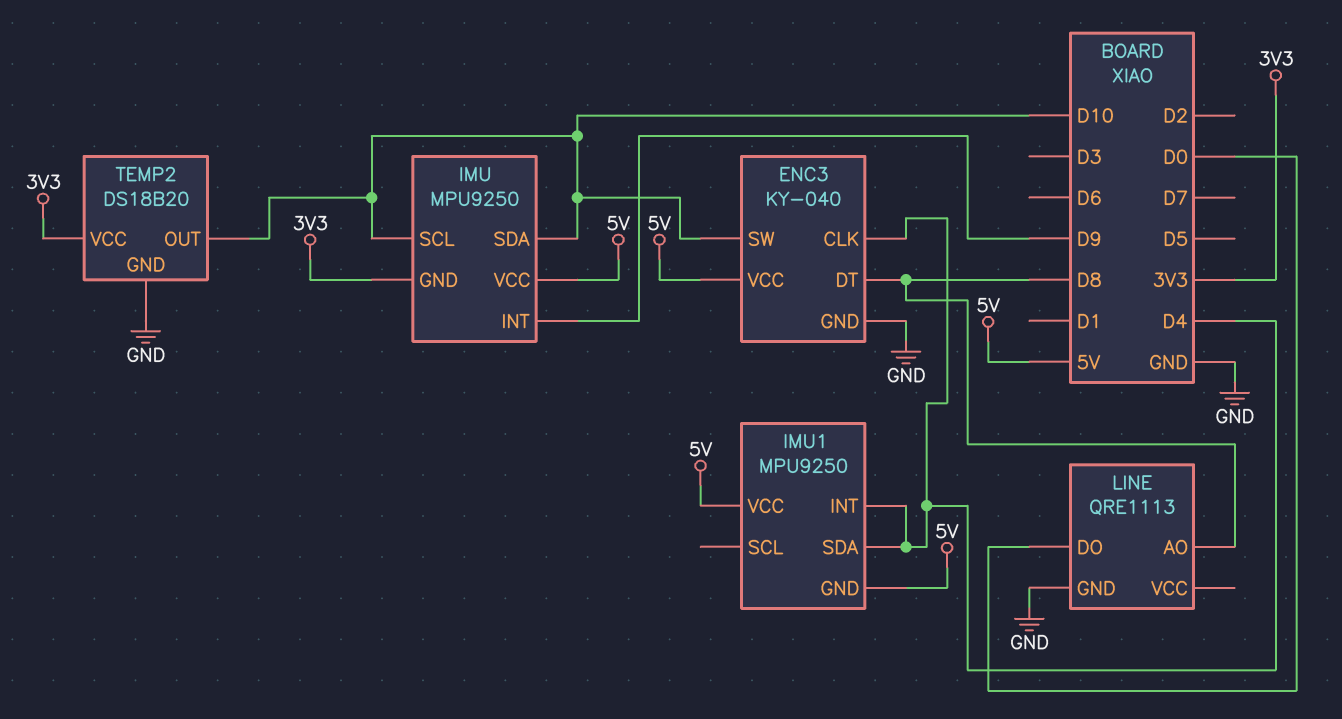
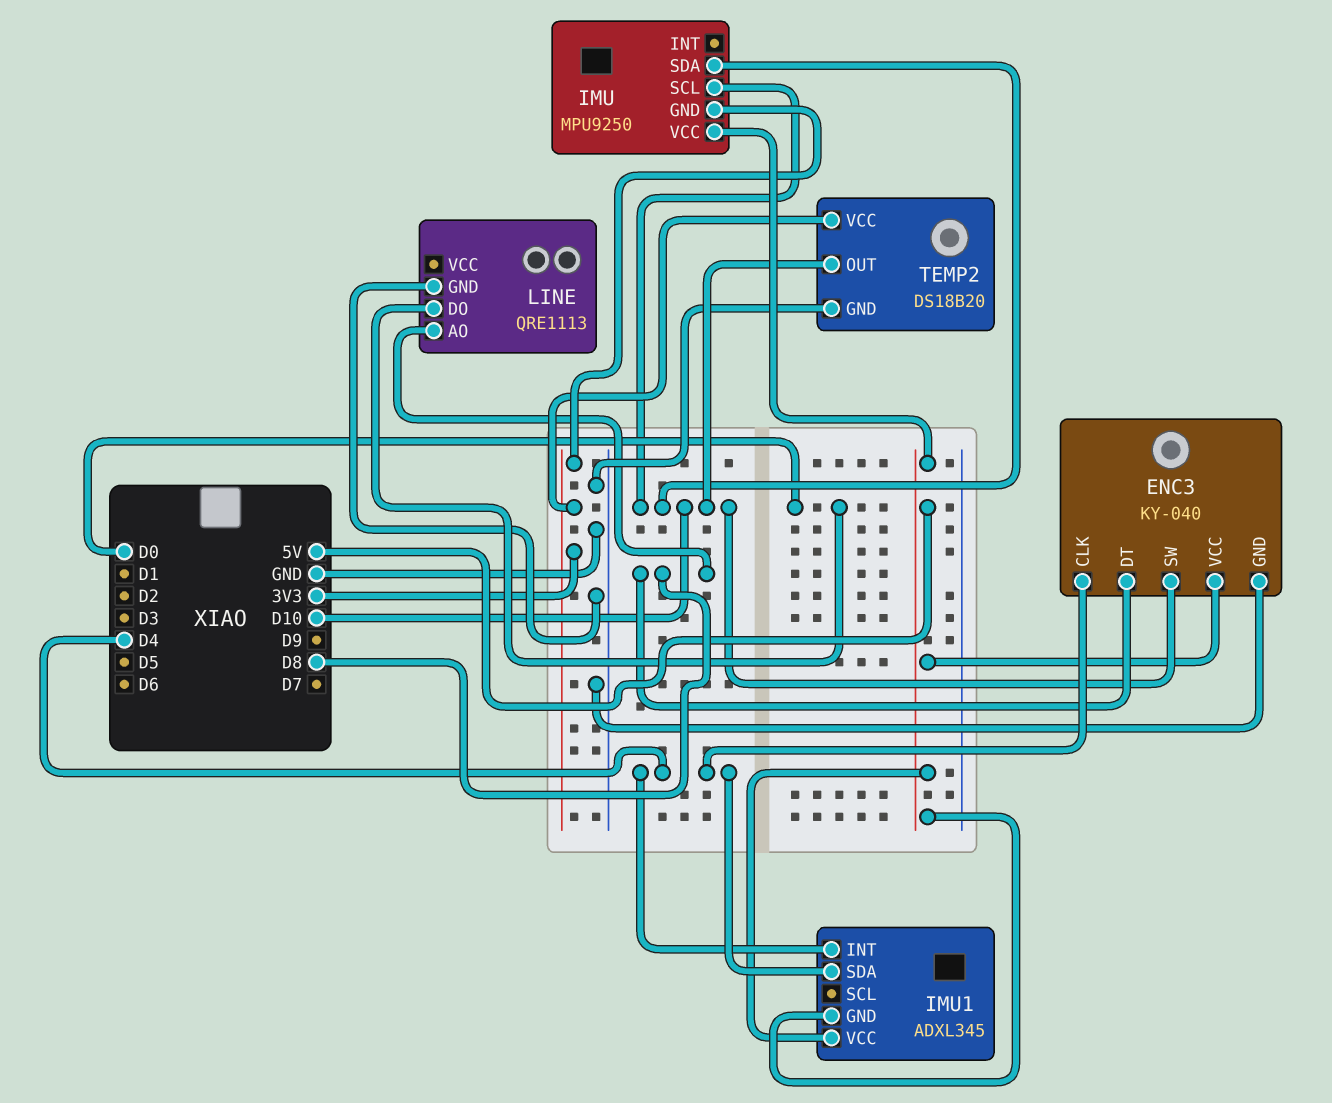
IMU pin INT: D9 -> none
IMU1: MPU9250 -> ADXL345

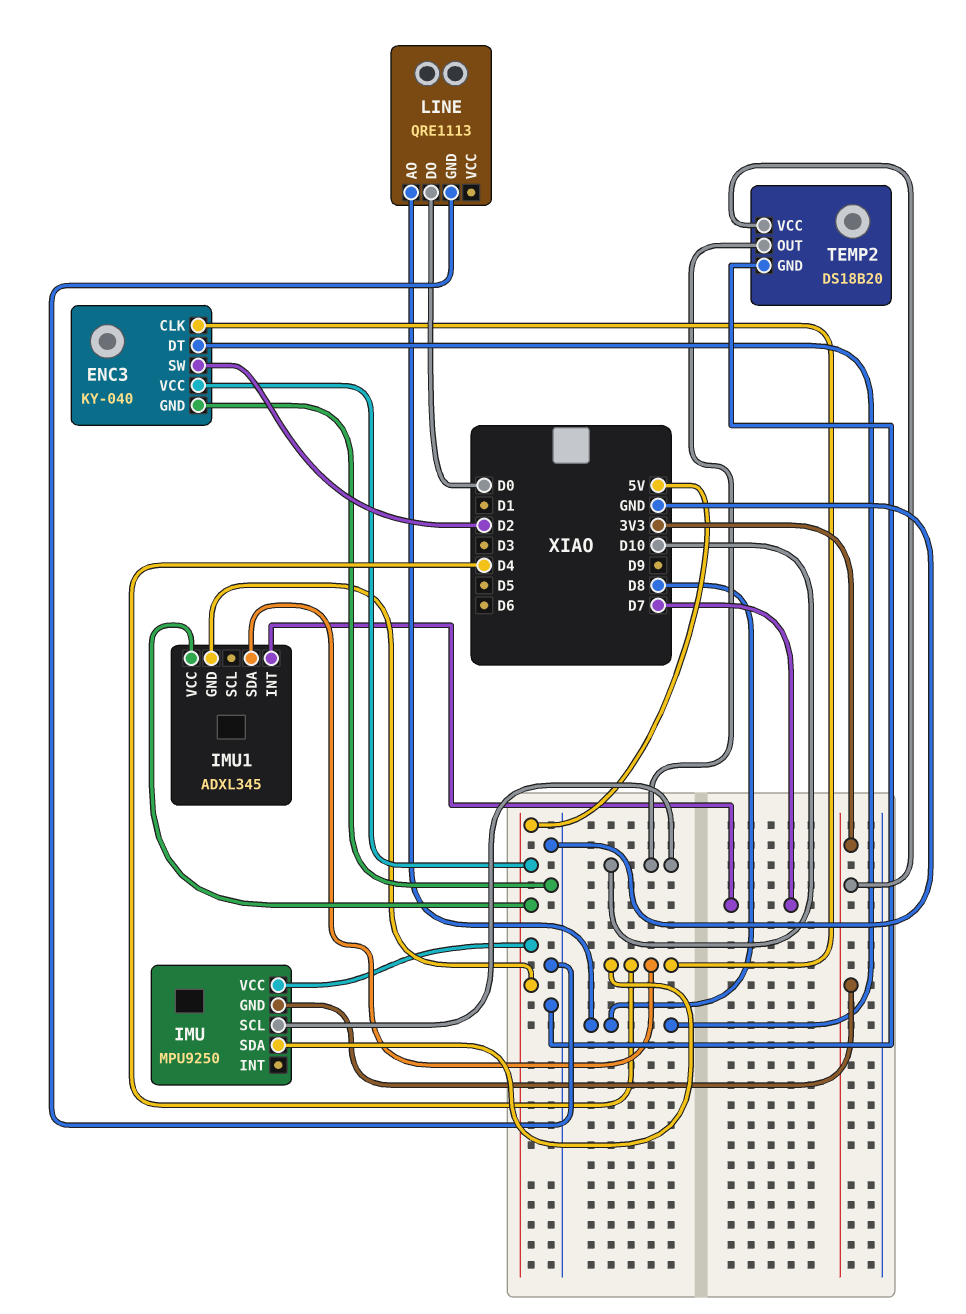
ENC3 pin SW: D10 -> D2
IMU pin SDA: D10 -> D4
IMU1 pin INT: D4 -> D7

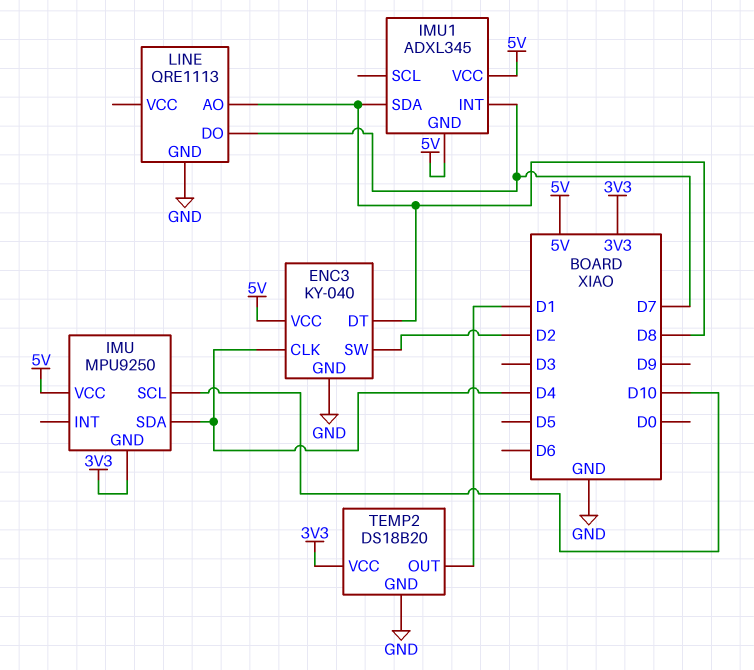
IMU1 pin SDA: D4 -> D8
LINE pin DO: D0 -> D7
TEMP2 pin OUT: D10 -> D1

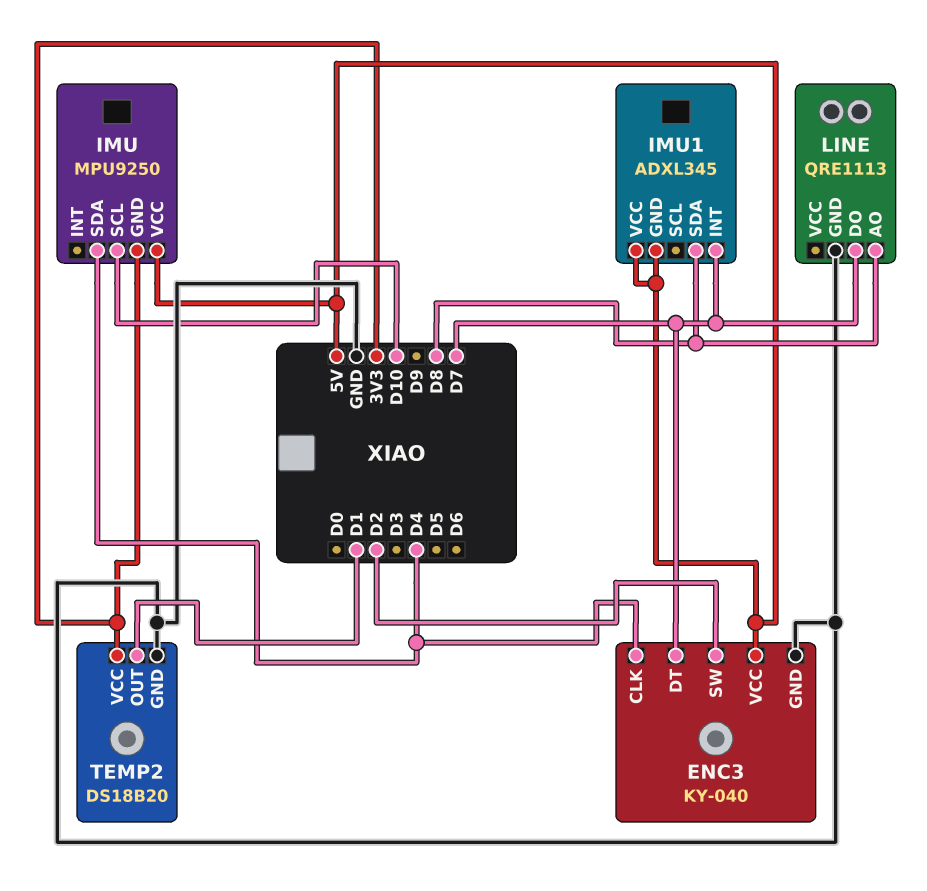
ENC3 pin DT: D8 -> D7

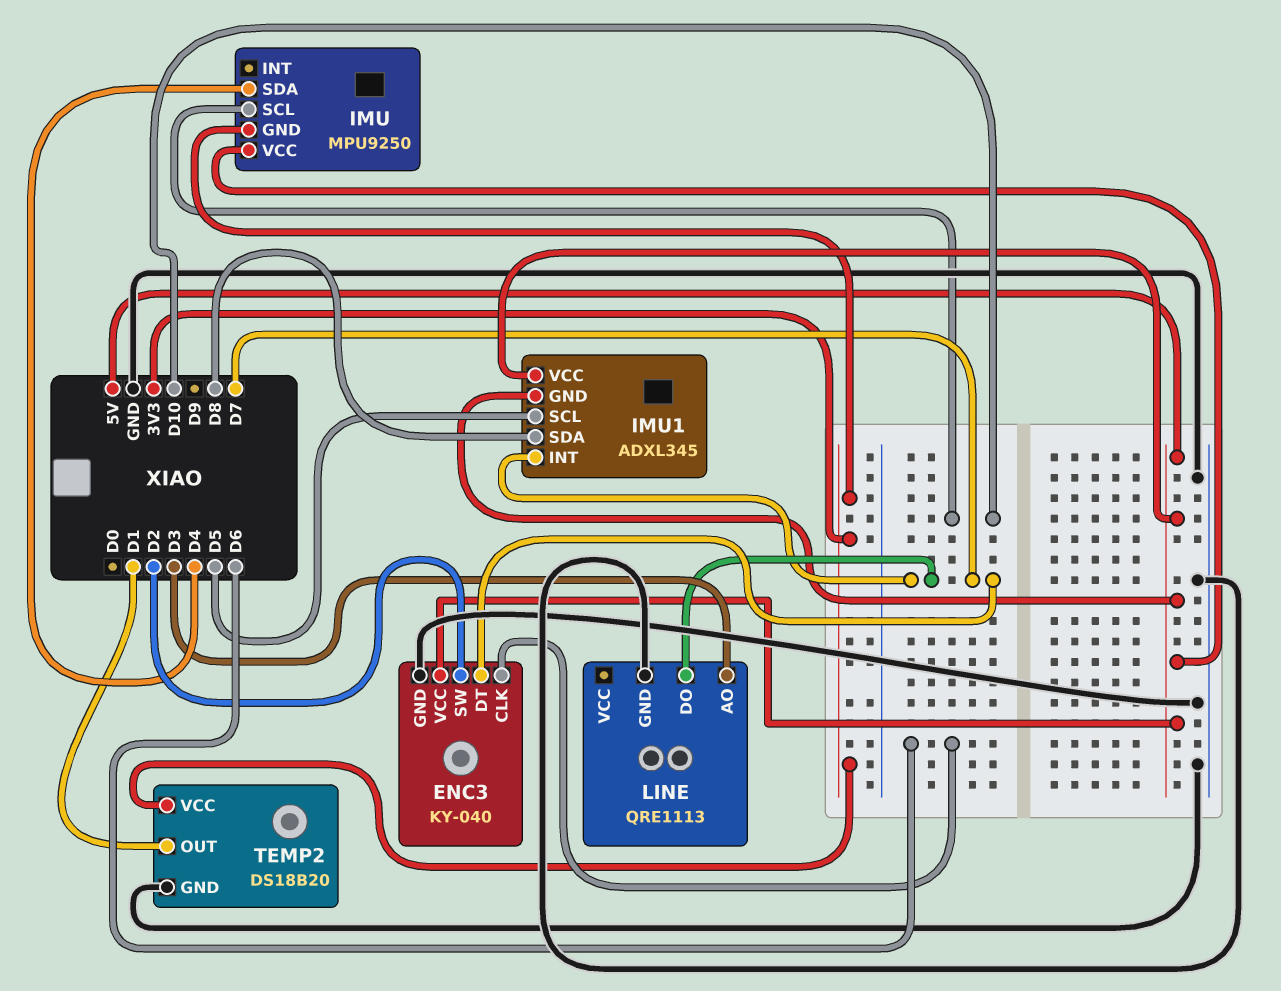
ENC3 pin CLK: D4 -> D6
IMU1 pin SCL: none -> D5
LINE pin AO: D8 -> D3

